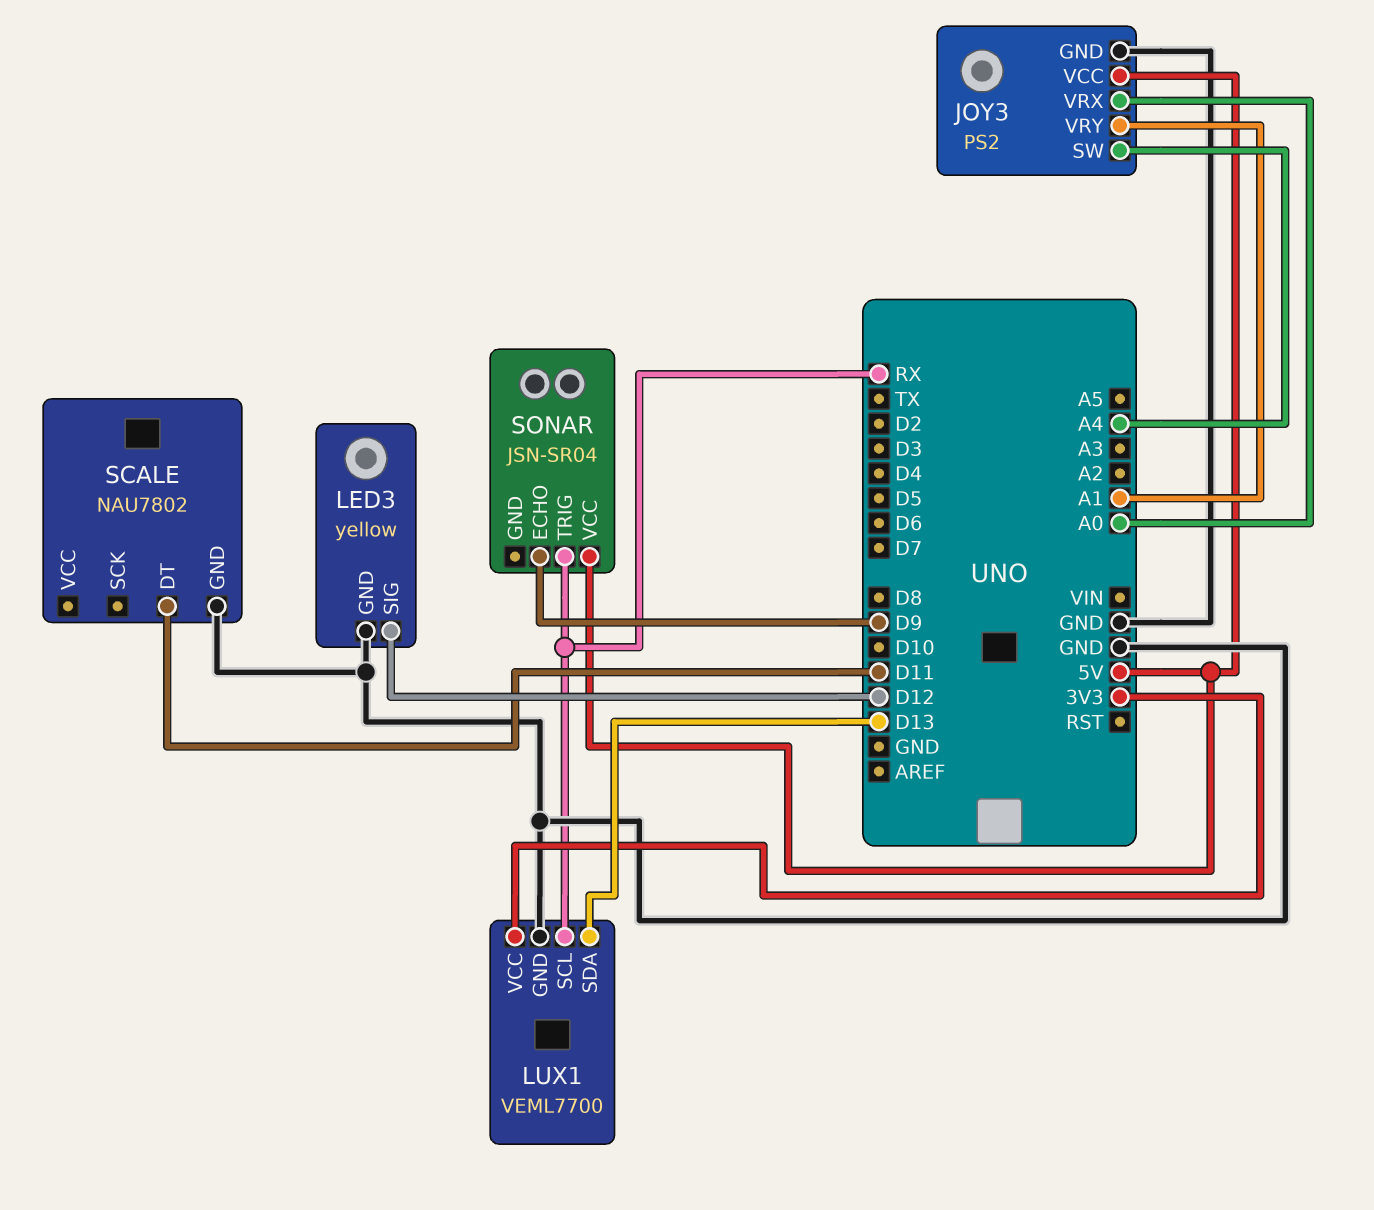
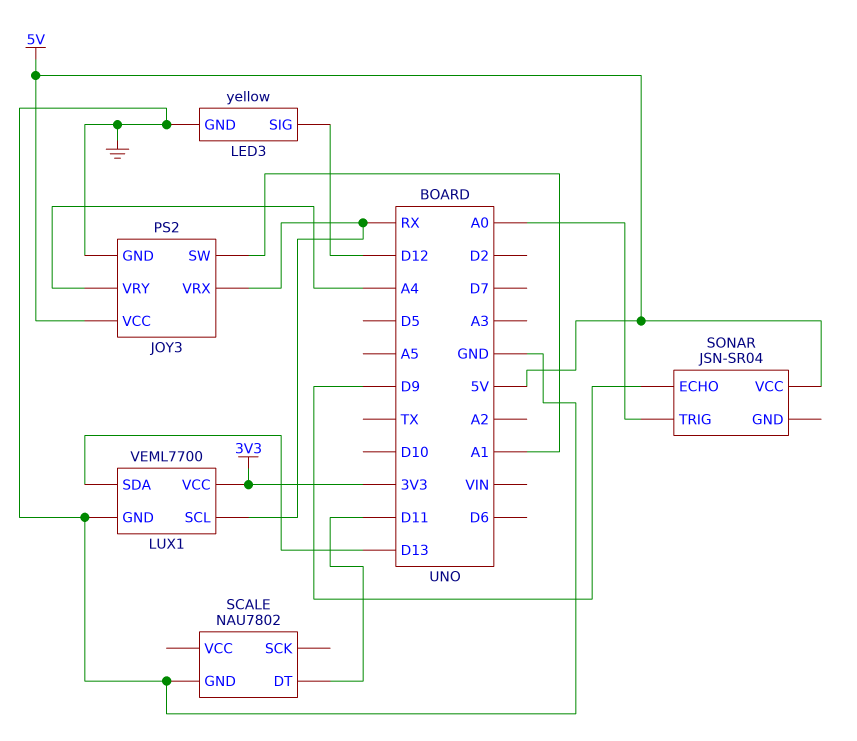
JOY3 pin SW: A4 -> A1
JOY3 pin VRX: A0 -> RX
JOY3 pin VRY: A1 -> A4
SONAR pin TRIG: RX -> A0

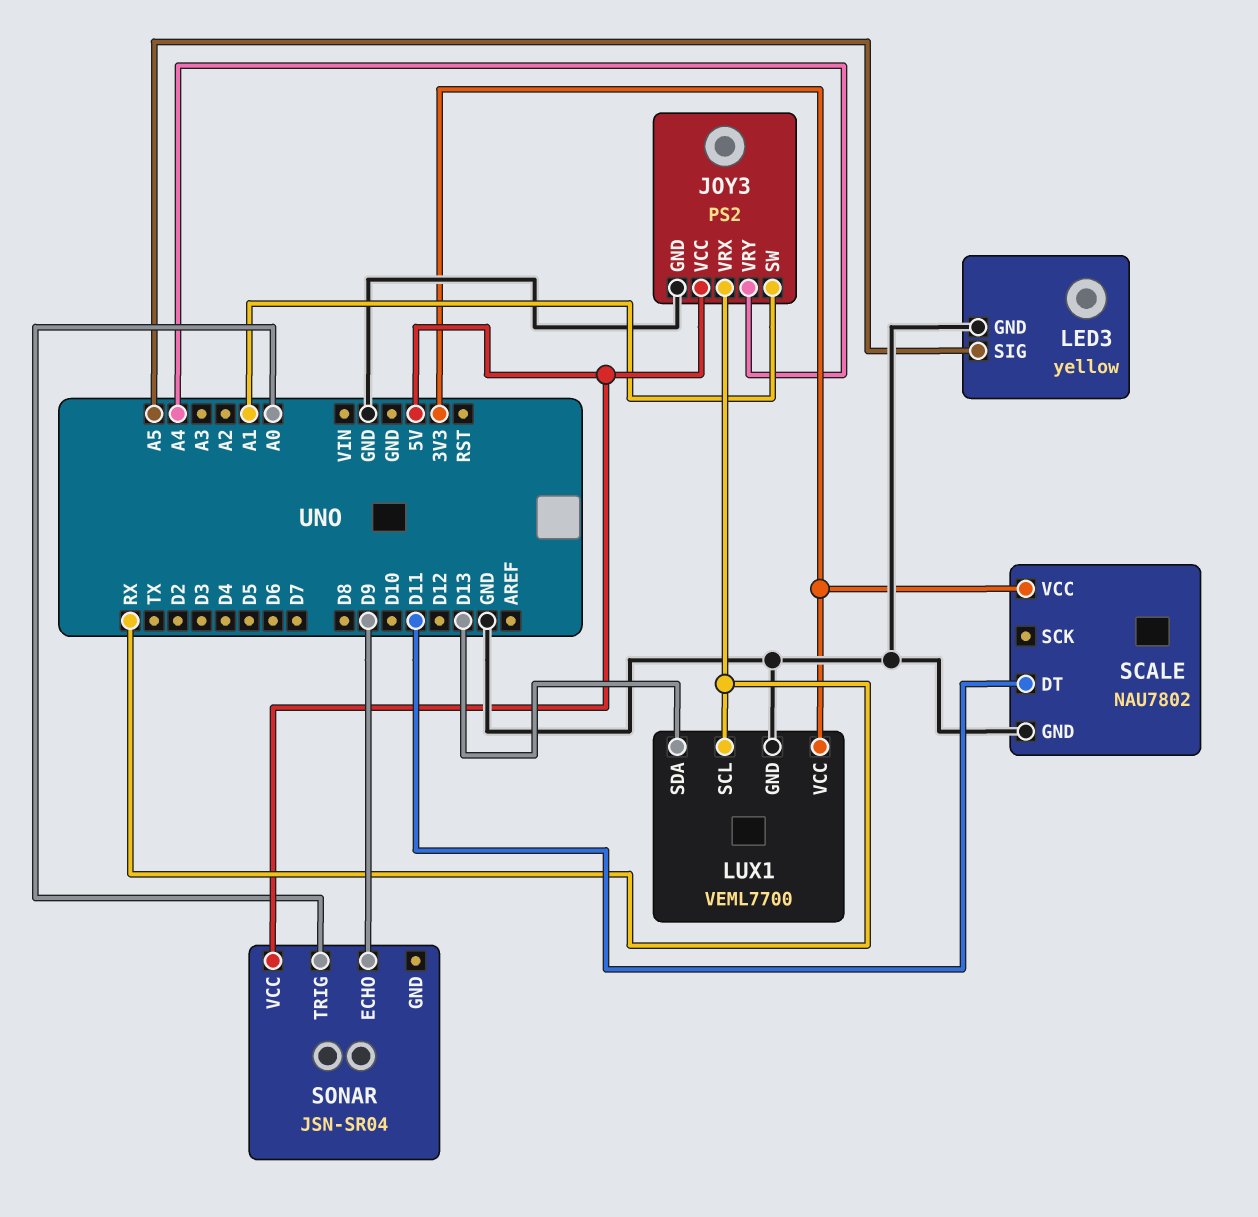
LED3 pin SIG: D12 -> A5
SCALE pin VCC: none -> 3V3

